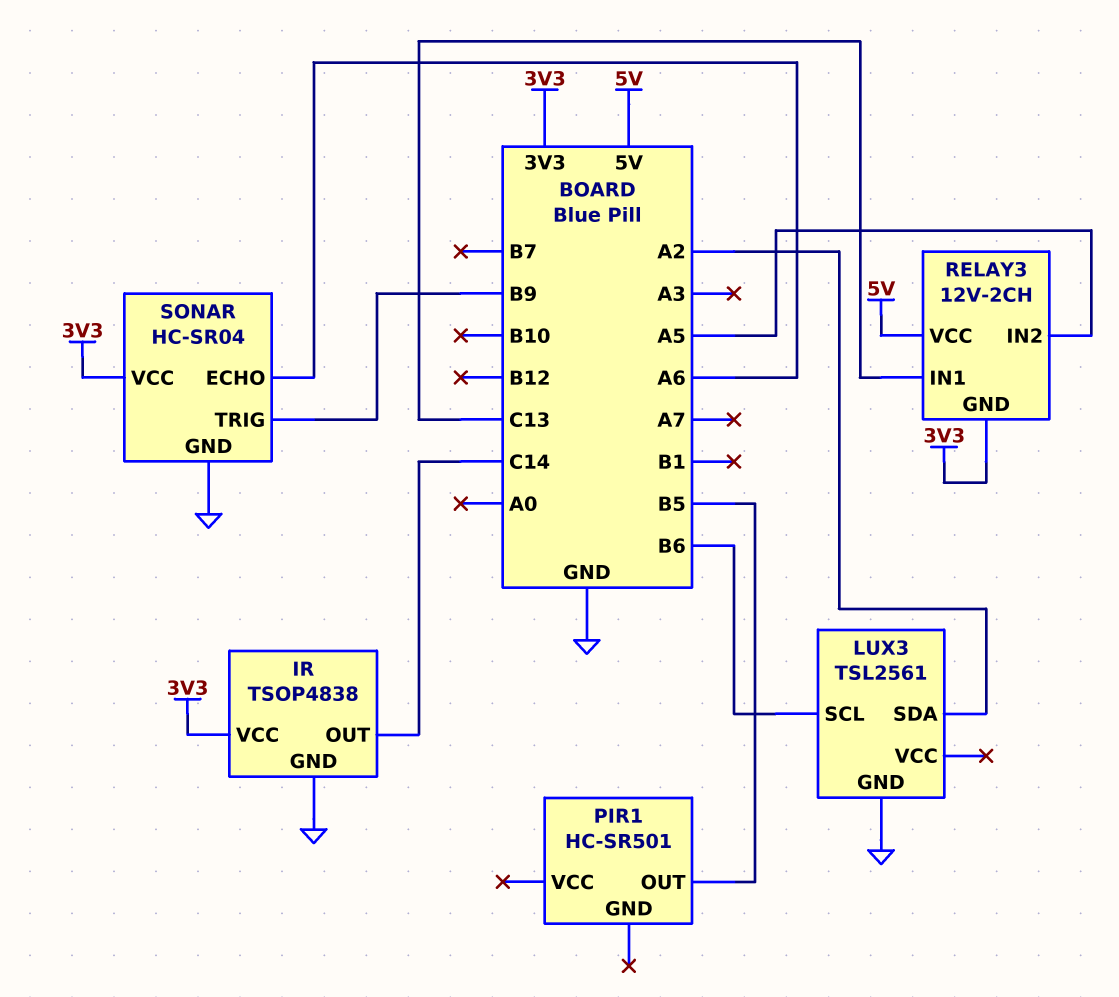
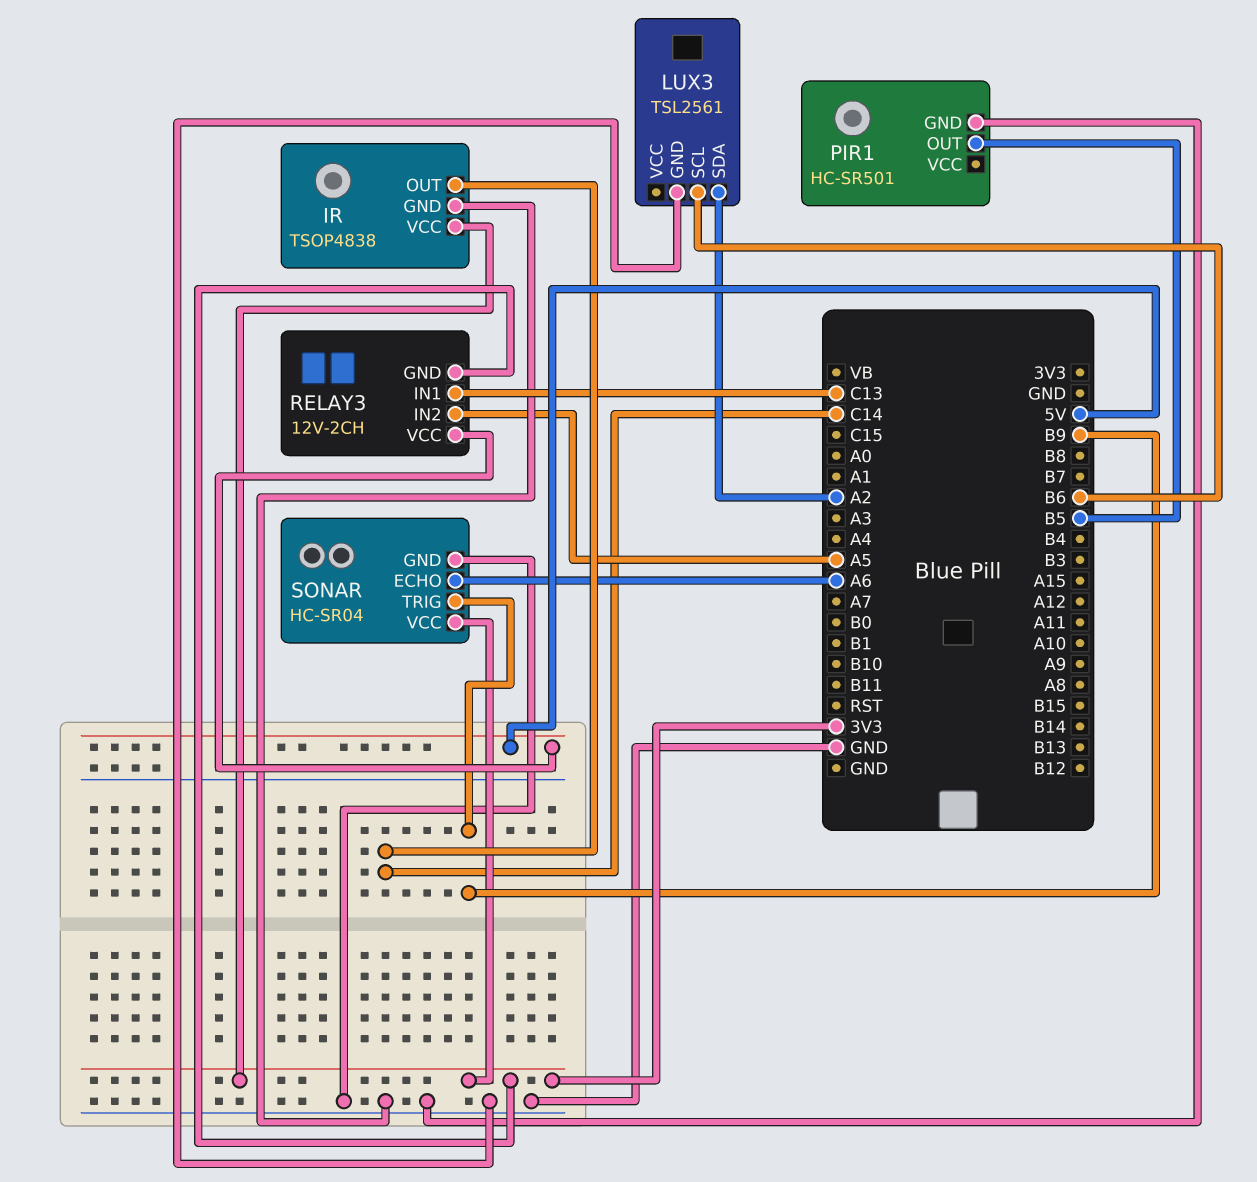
PIR1 pin GND: none -> GND

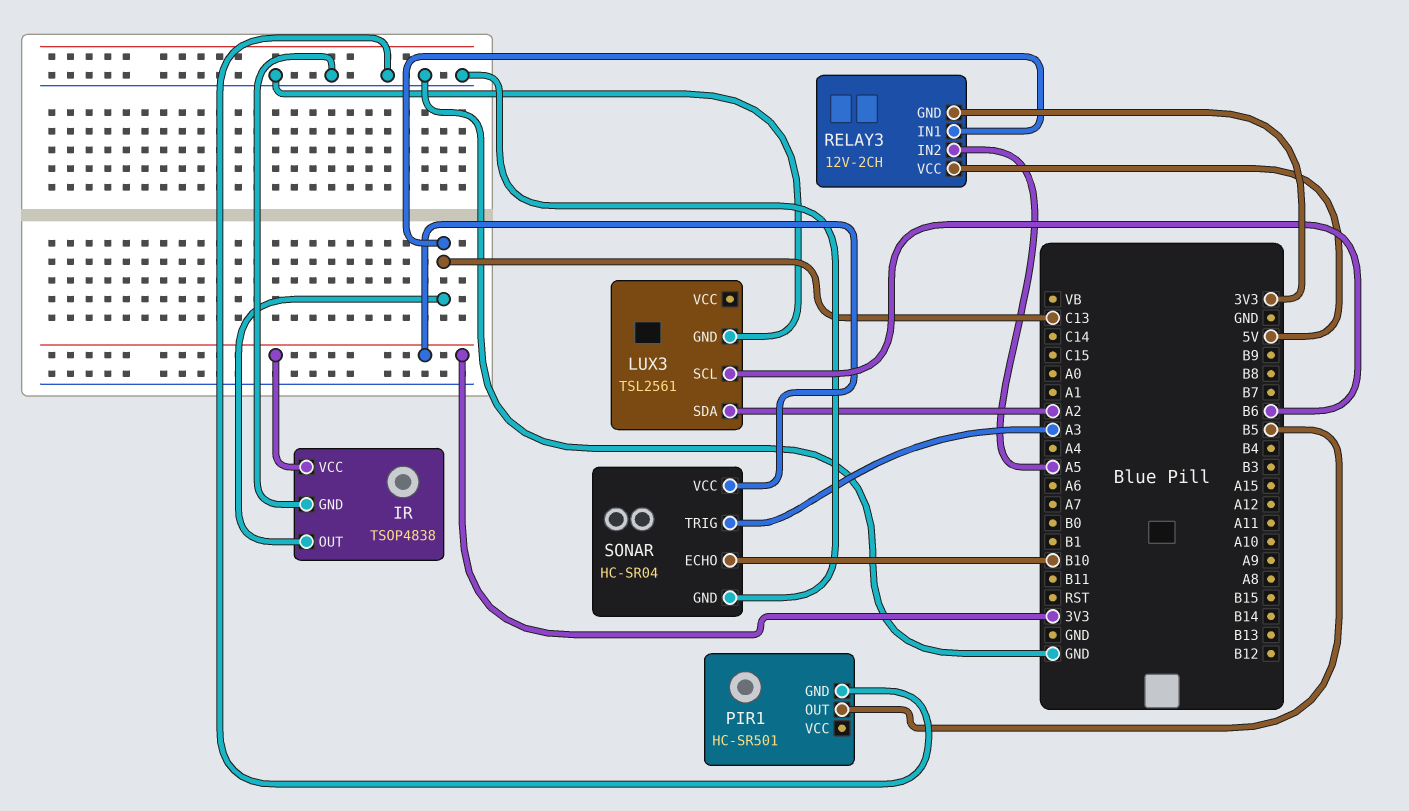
IR pin OUT: C14 -> C13
SONAR pin ECHO: A6 -> B10
SONAR pin TRIG: B9 -> A3

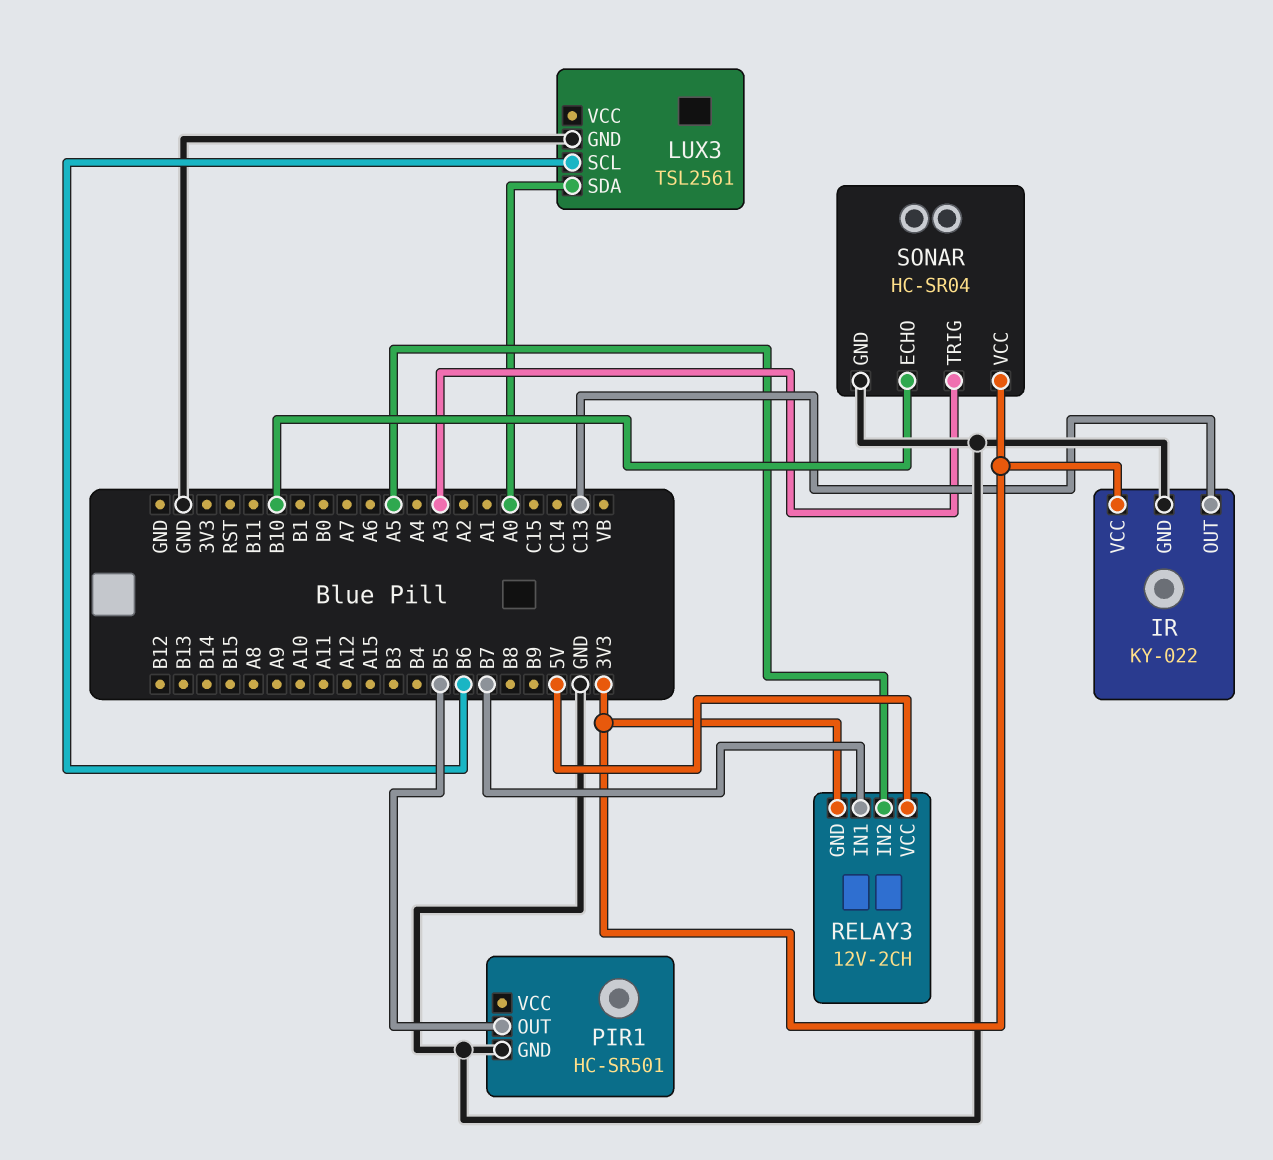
IR: TSOP4838 -> KY-022
LUX3 pin SDA: A2 -> A0
RELAY3 pin IN1: C13 -> B7

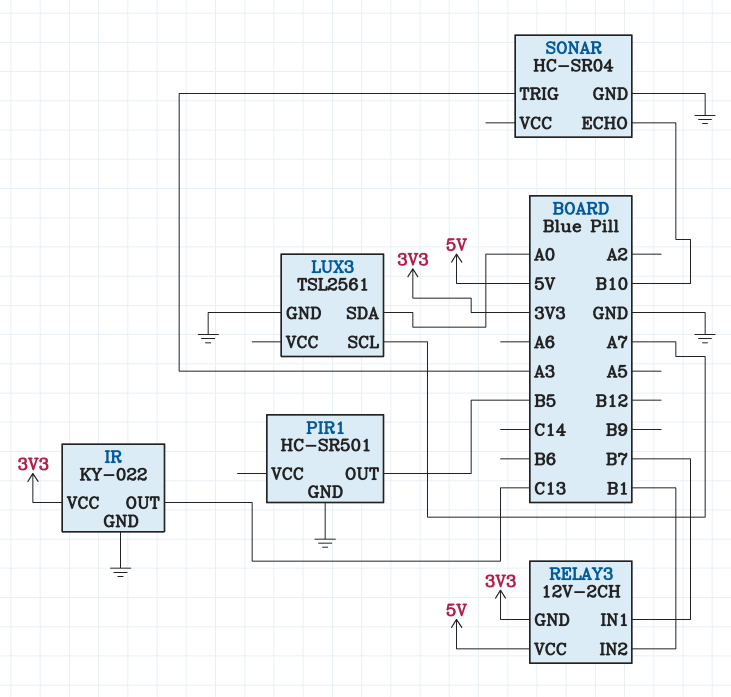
LUX3 pin SCL: B6 -> A7
RELAY3 pin IN2: A5 -> B1
SONAR pin VCC: 3V3 -> none

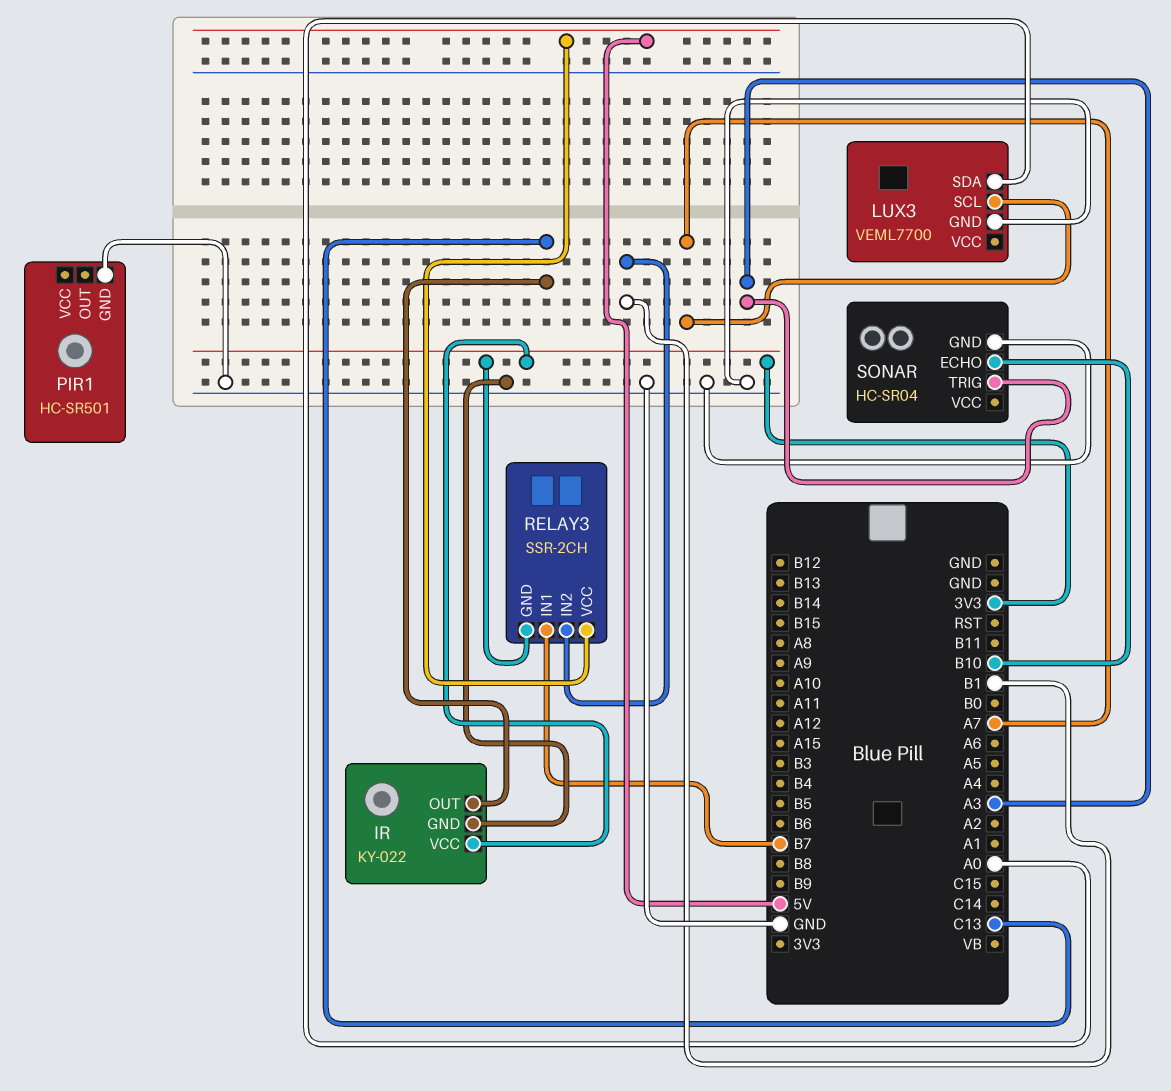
LUX3: TSL2561 -> VEML7700
PIR1 pin OUT: B5 -> none
RELAY3: 12V-2CH -> SSR-2CH

